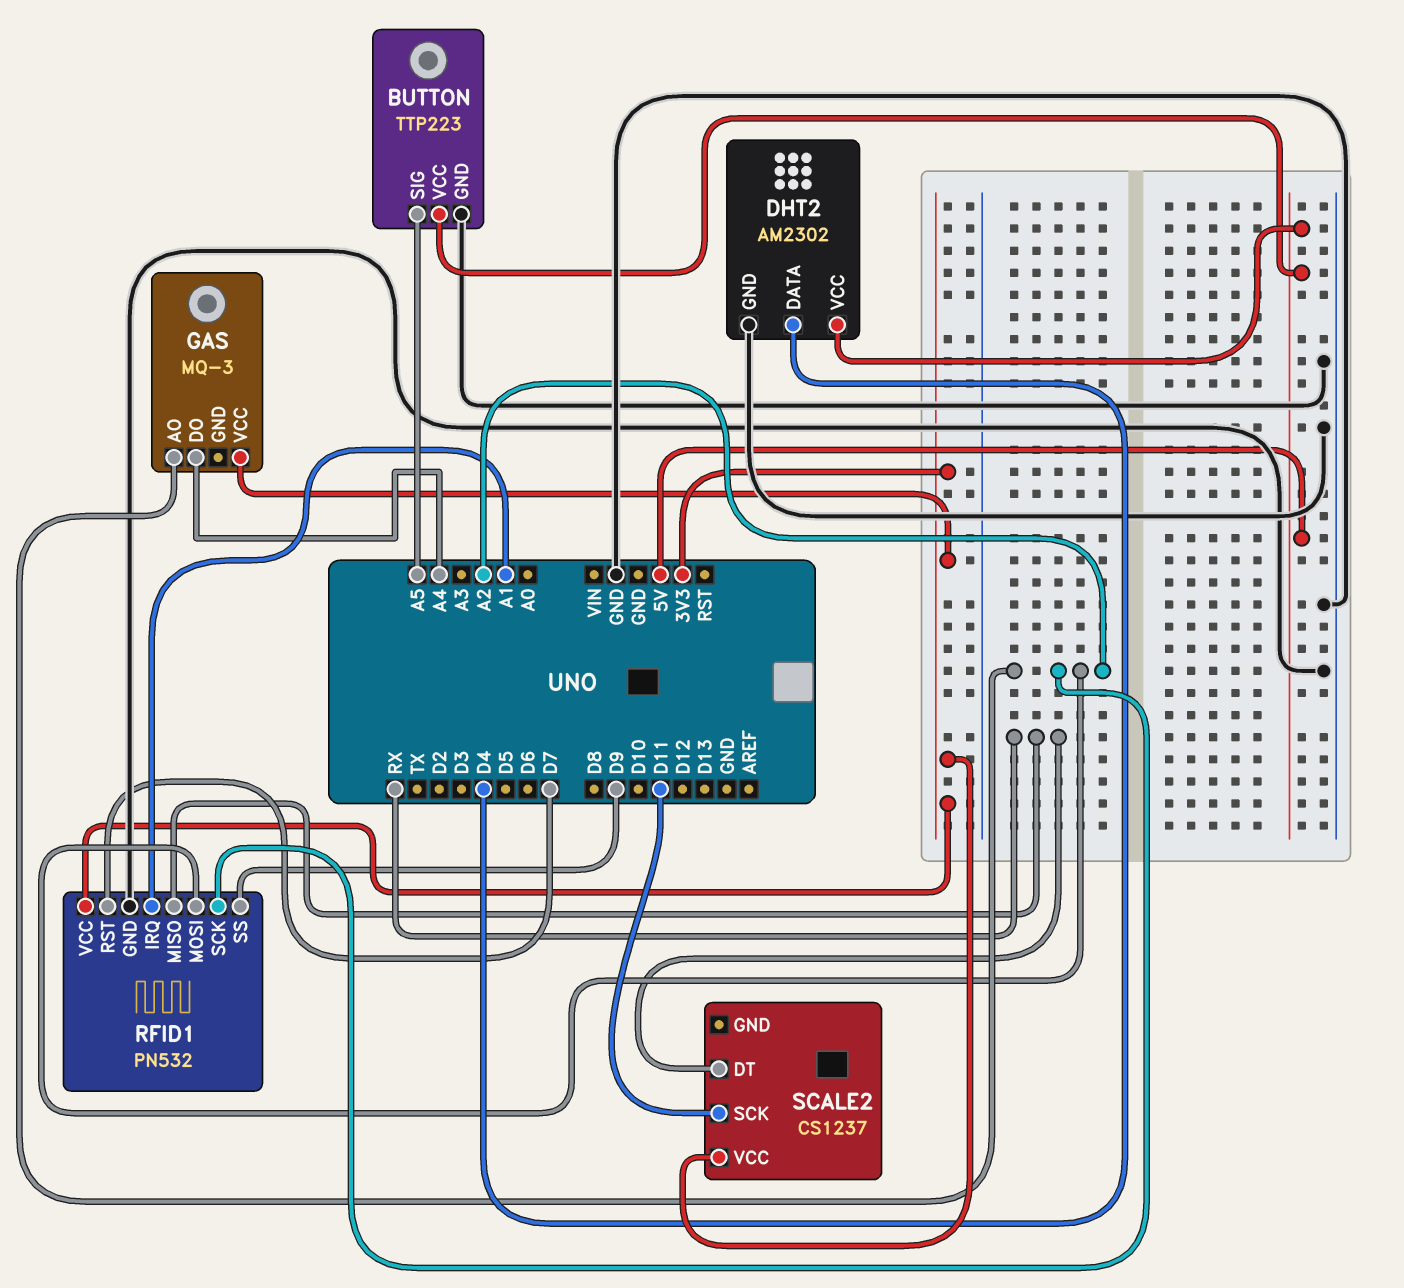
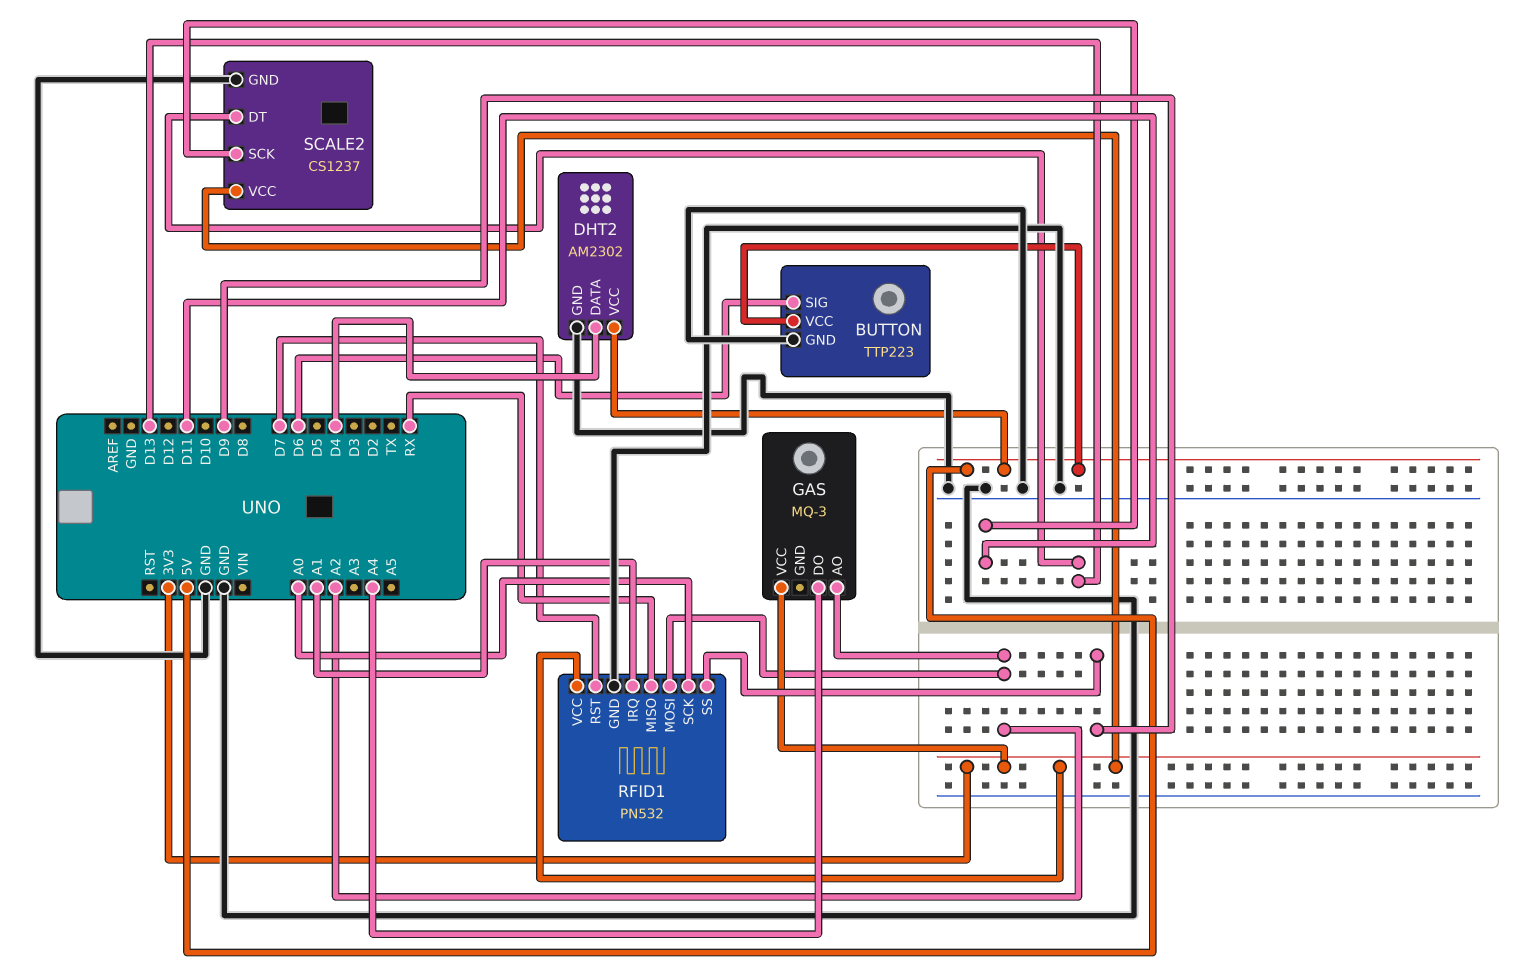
BUTTON pin SIG: A5 -> D6
RFID1 pin SCK: A2 -> A0
SCALE2 pin DT: RX -> D13
SCALE2 pin GND: none -> GND

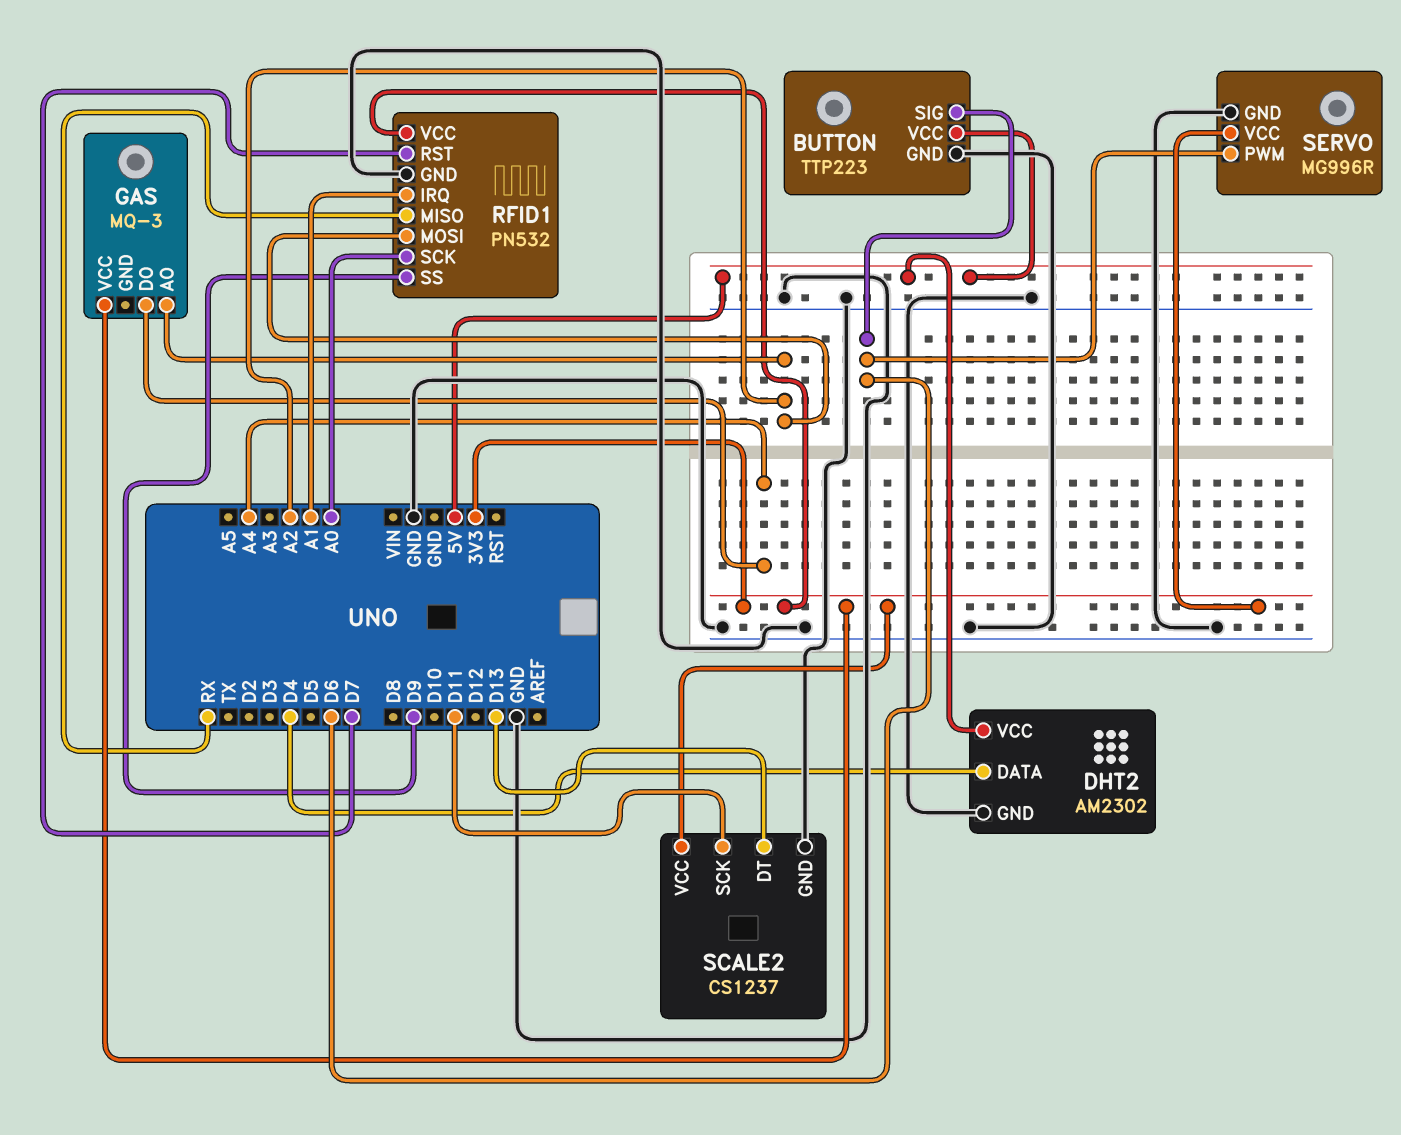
SERVO: none -> MG996R
SERVO pin GND: none -> GND
SERVO pin PWM: none -> D6
SERVO pin VCC: none -> 3V3

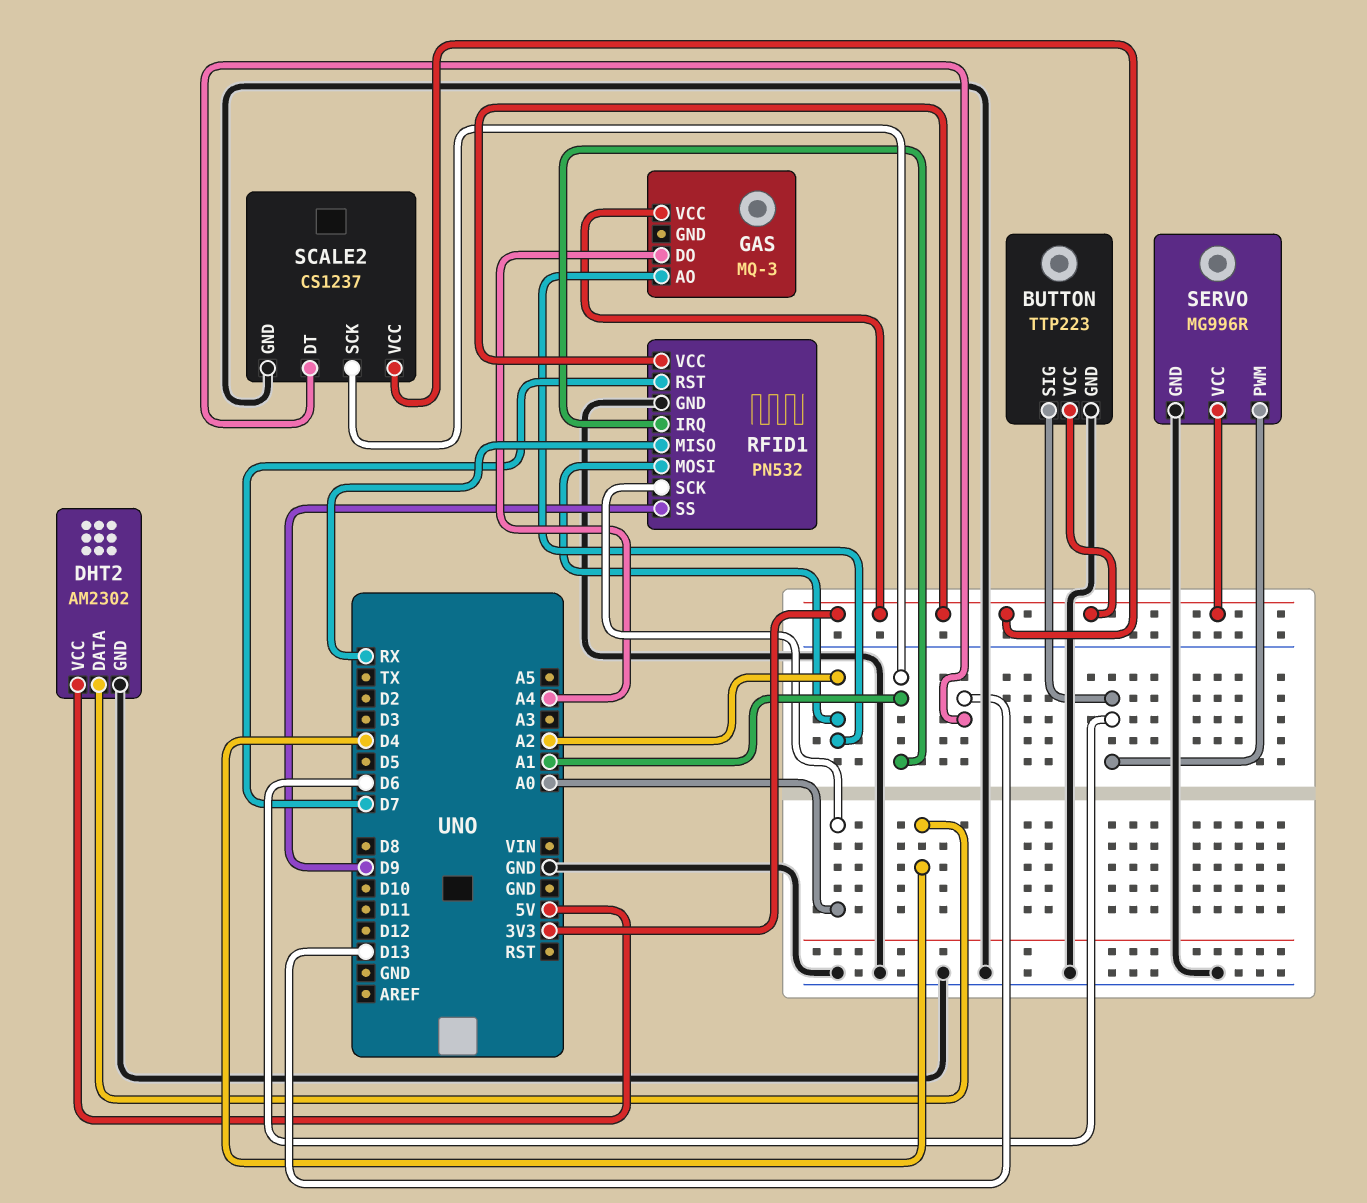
BUTTON pin VCC: 5V -> 3V3
SCALE2 pin SCK: D11 -> A1

